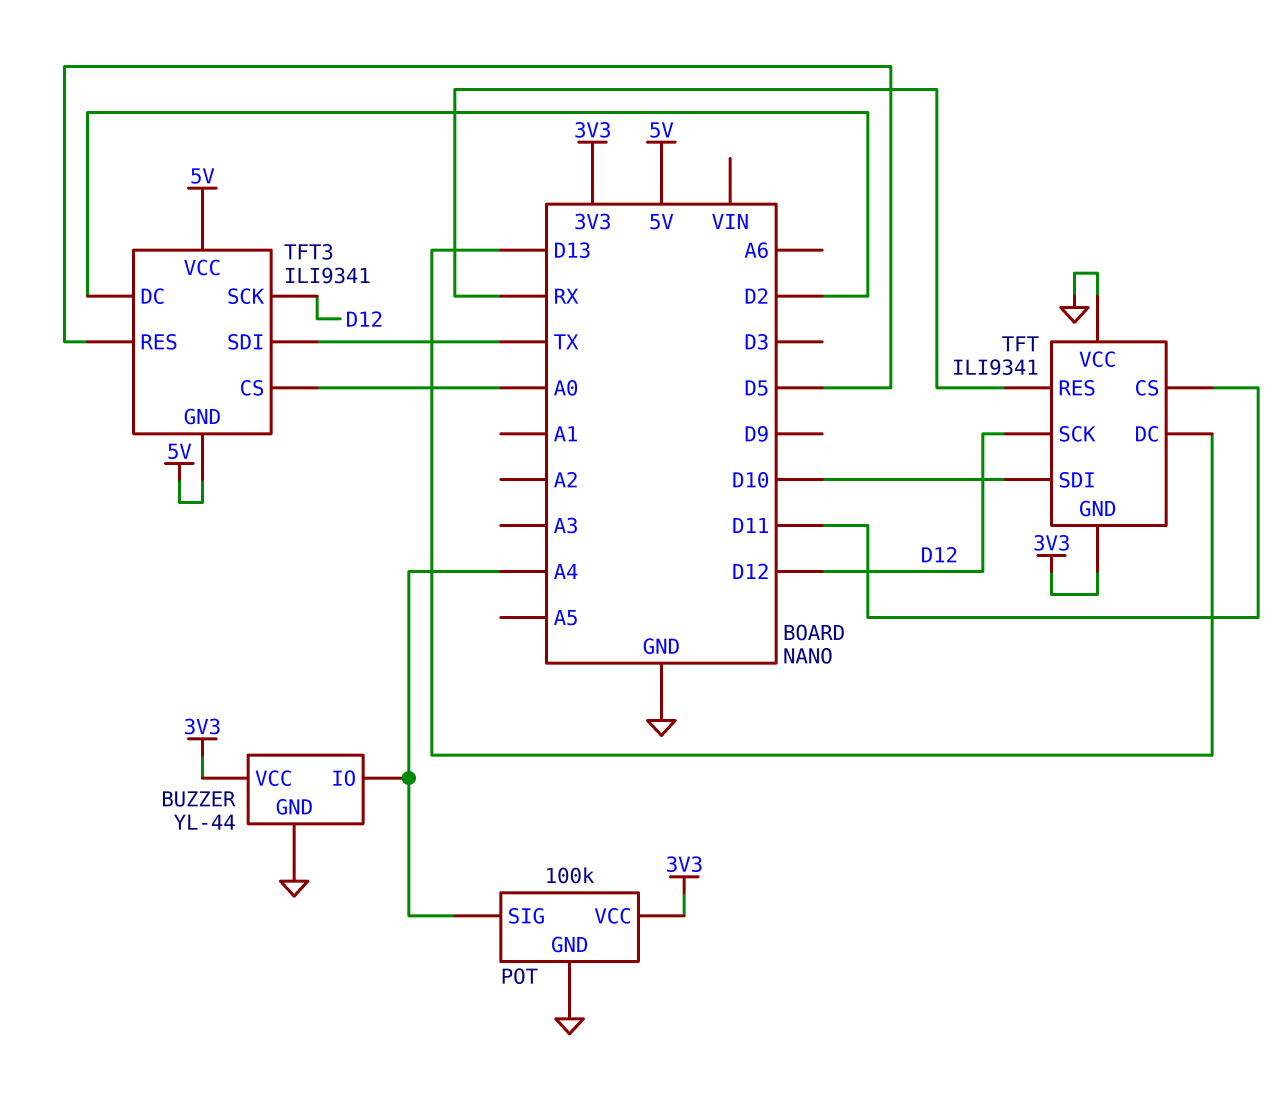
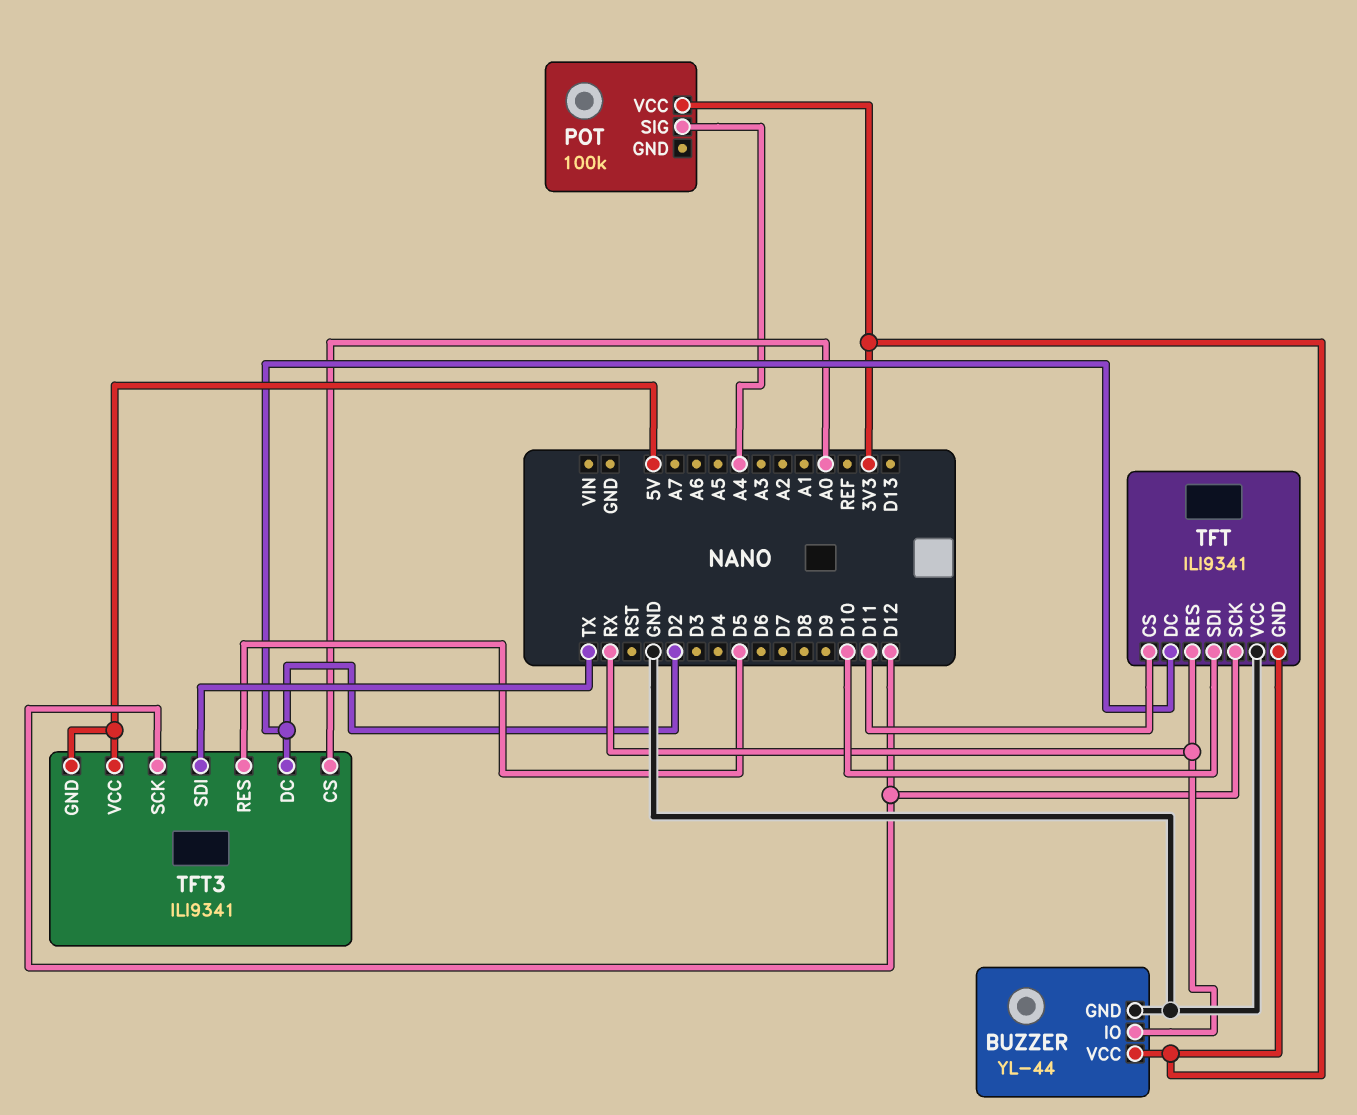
BUZZER pin IO: A4 -> RX
POT pin GND: GND -> none
TFT pin DC: D13 -> D2

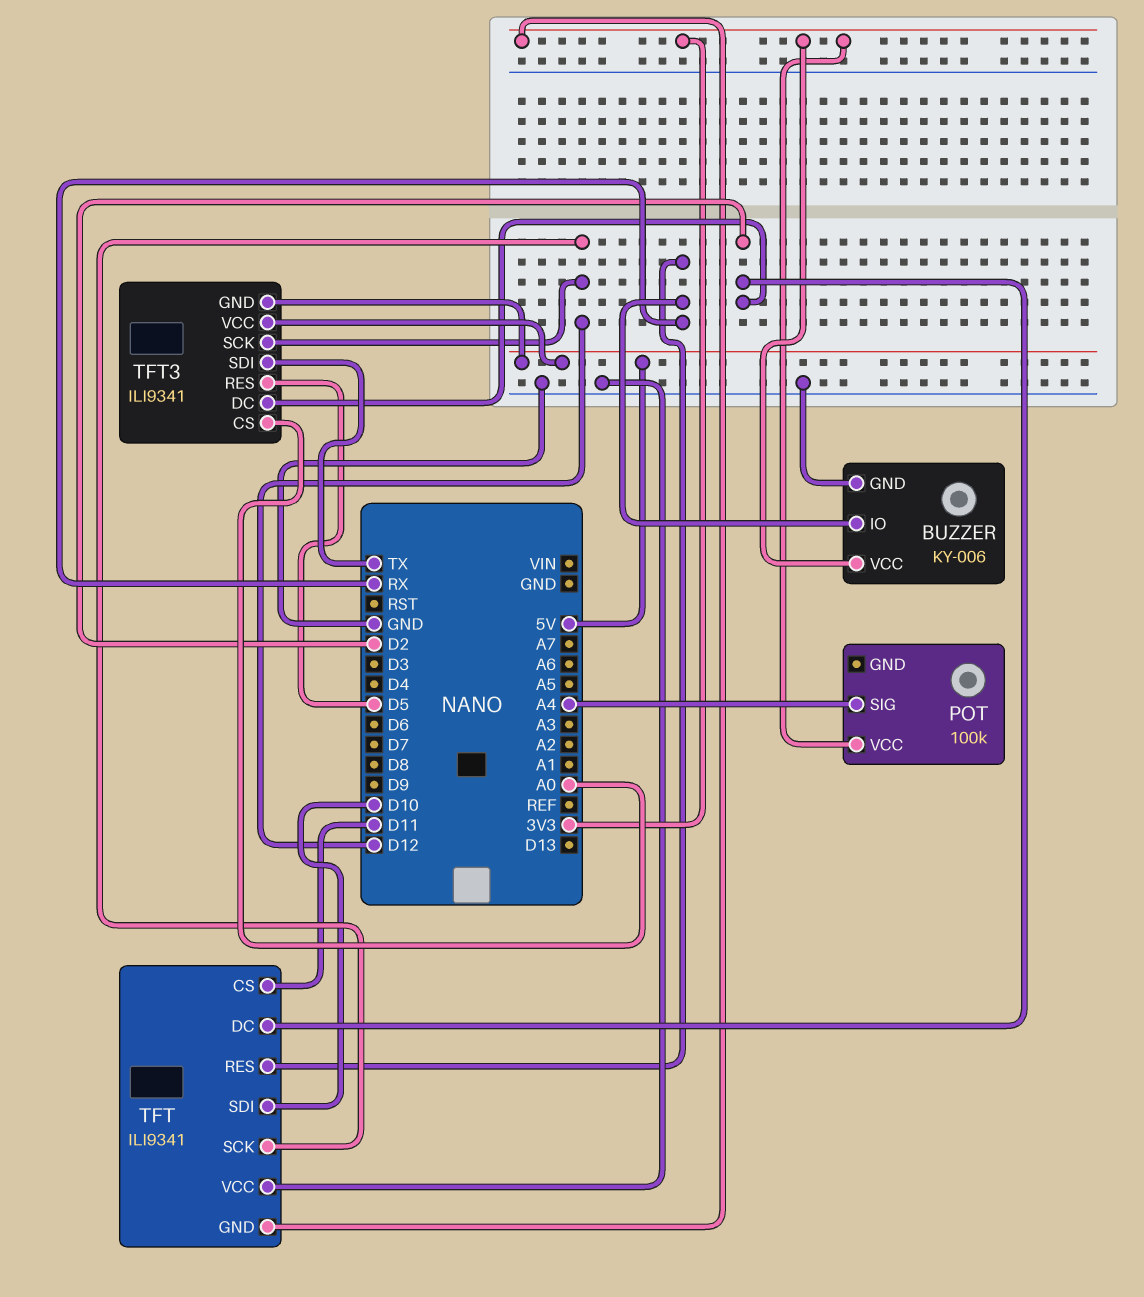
BUZZER: YL-44 -> KY-006

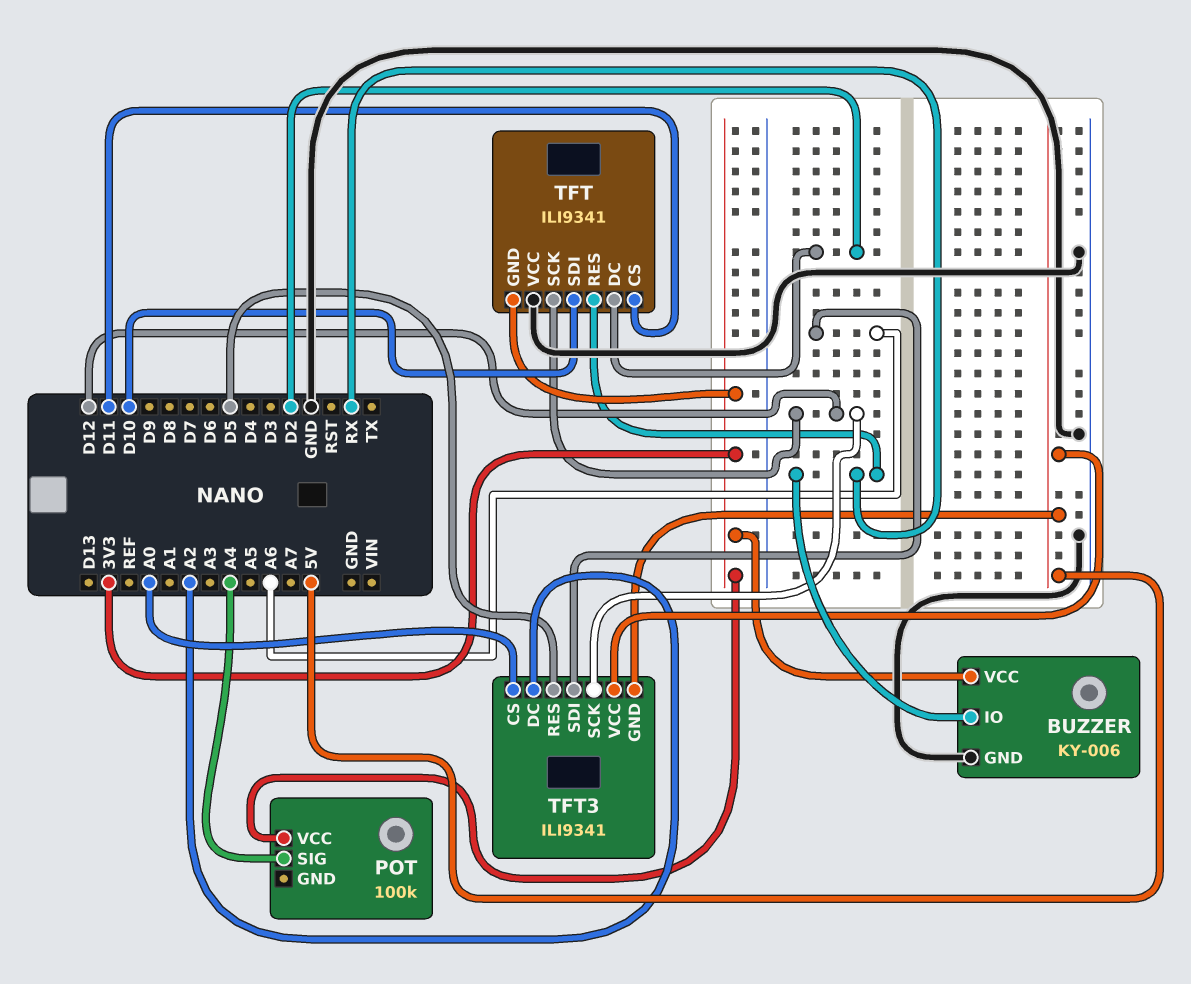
TFT3 pin DC: D2 -> A2
TFT3 pin SDI: TX -> A6

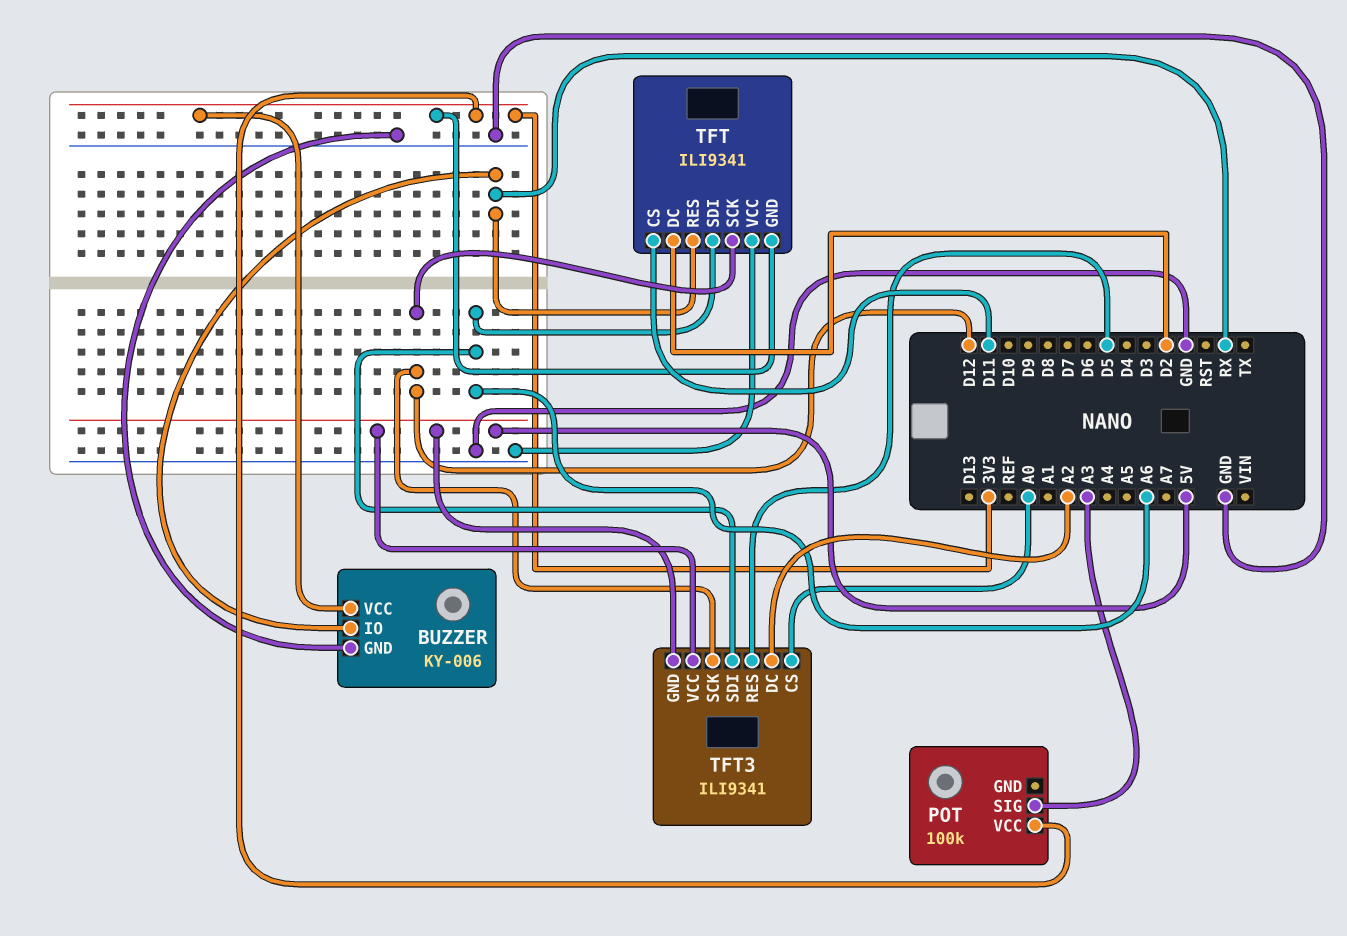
POT pin SIG: A4 -> A3
TFT pin SDI: D10 -> A6

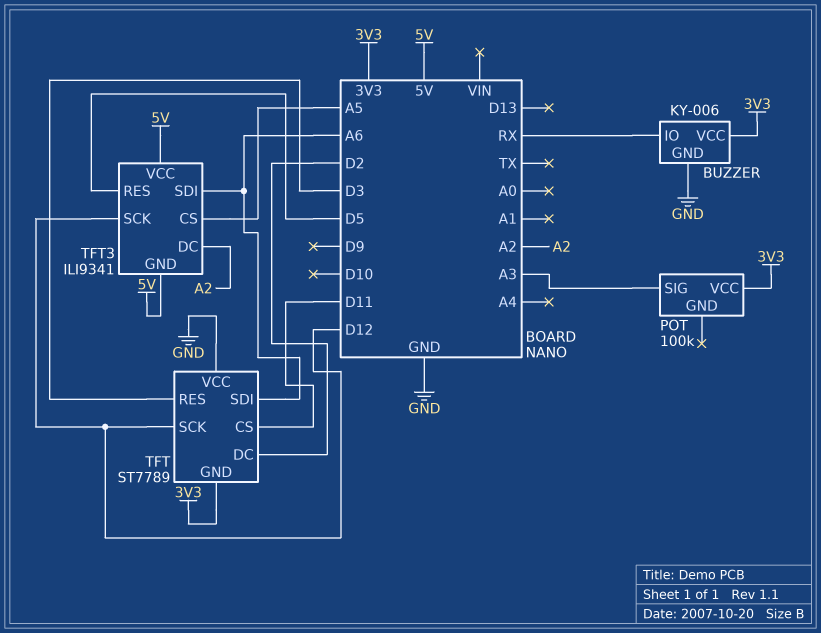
TFT: ILI9341 -> ST7789
TFT pin RES: RX -> D3
TFT3 pin CS: A0 -> A5

